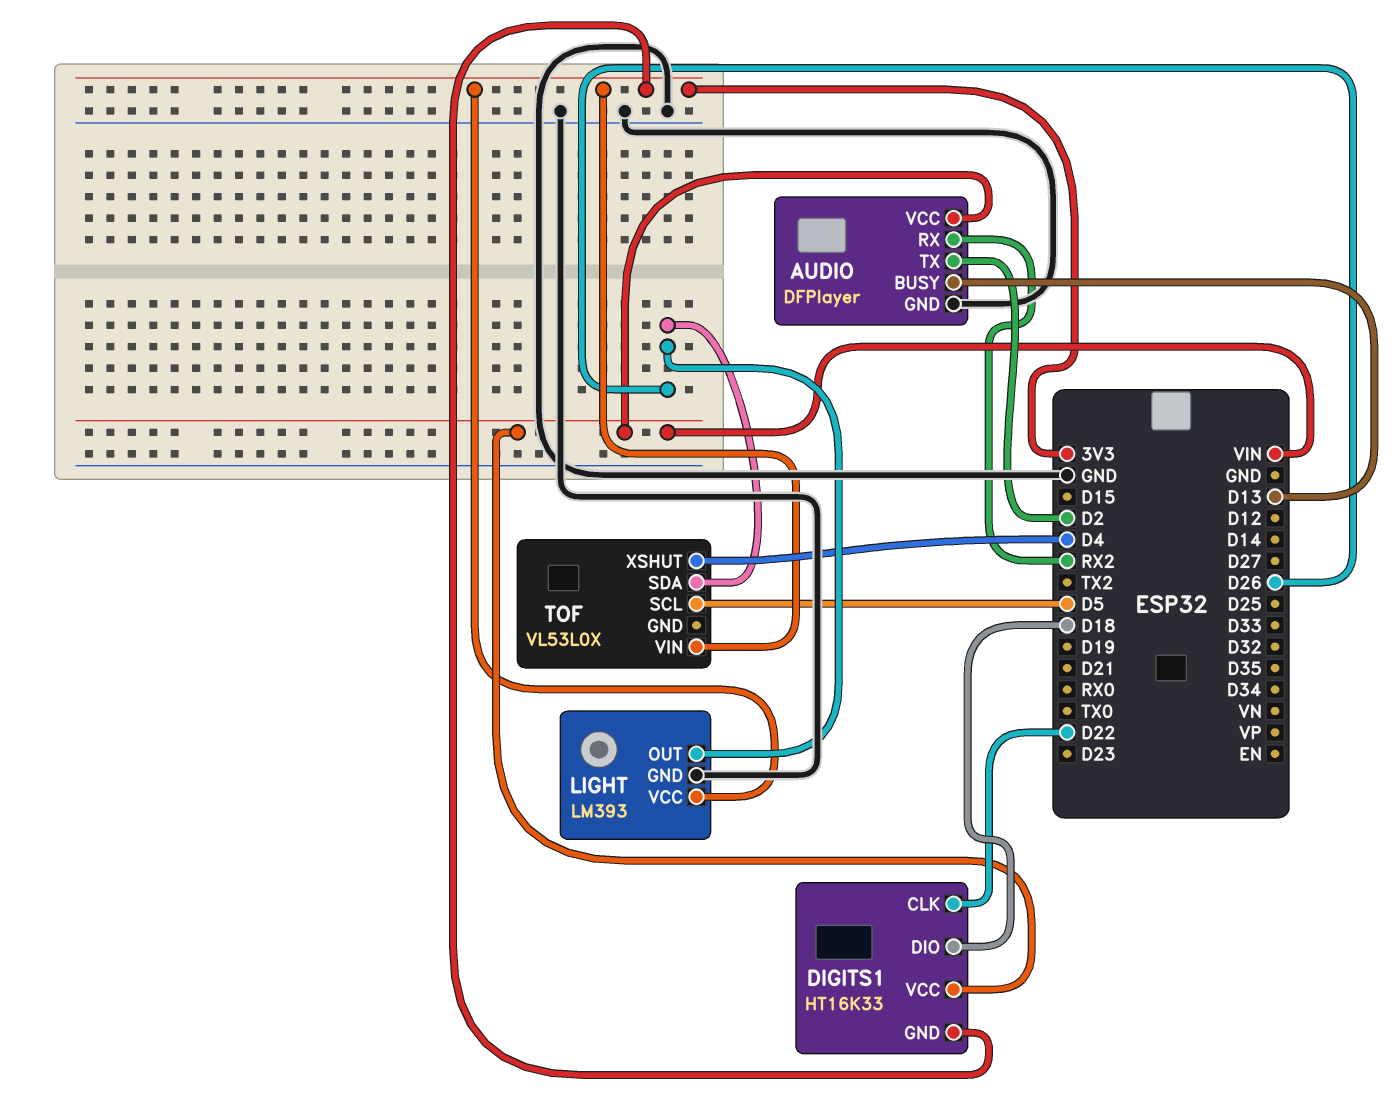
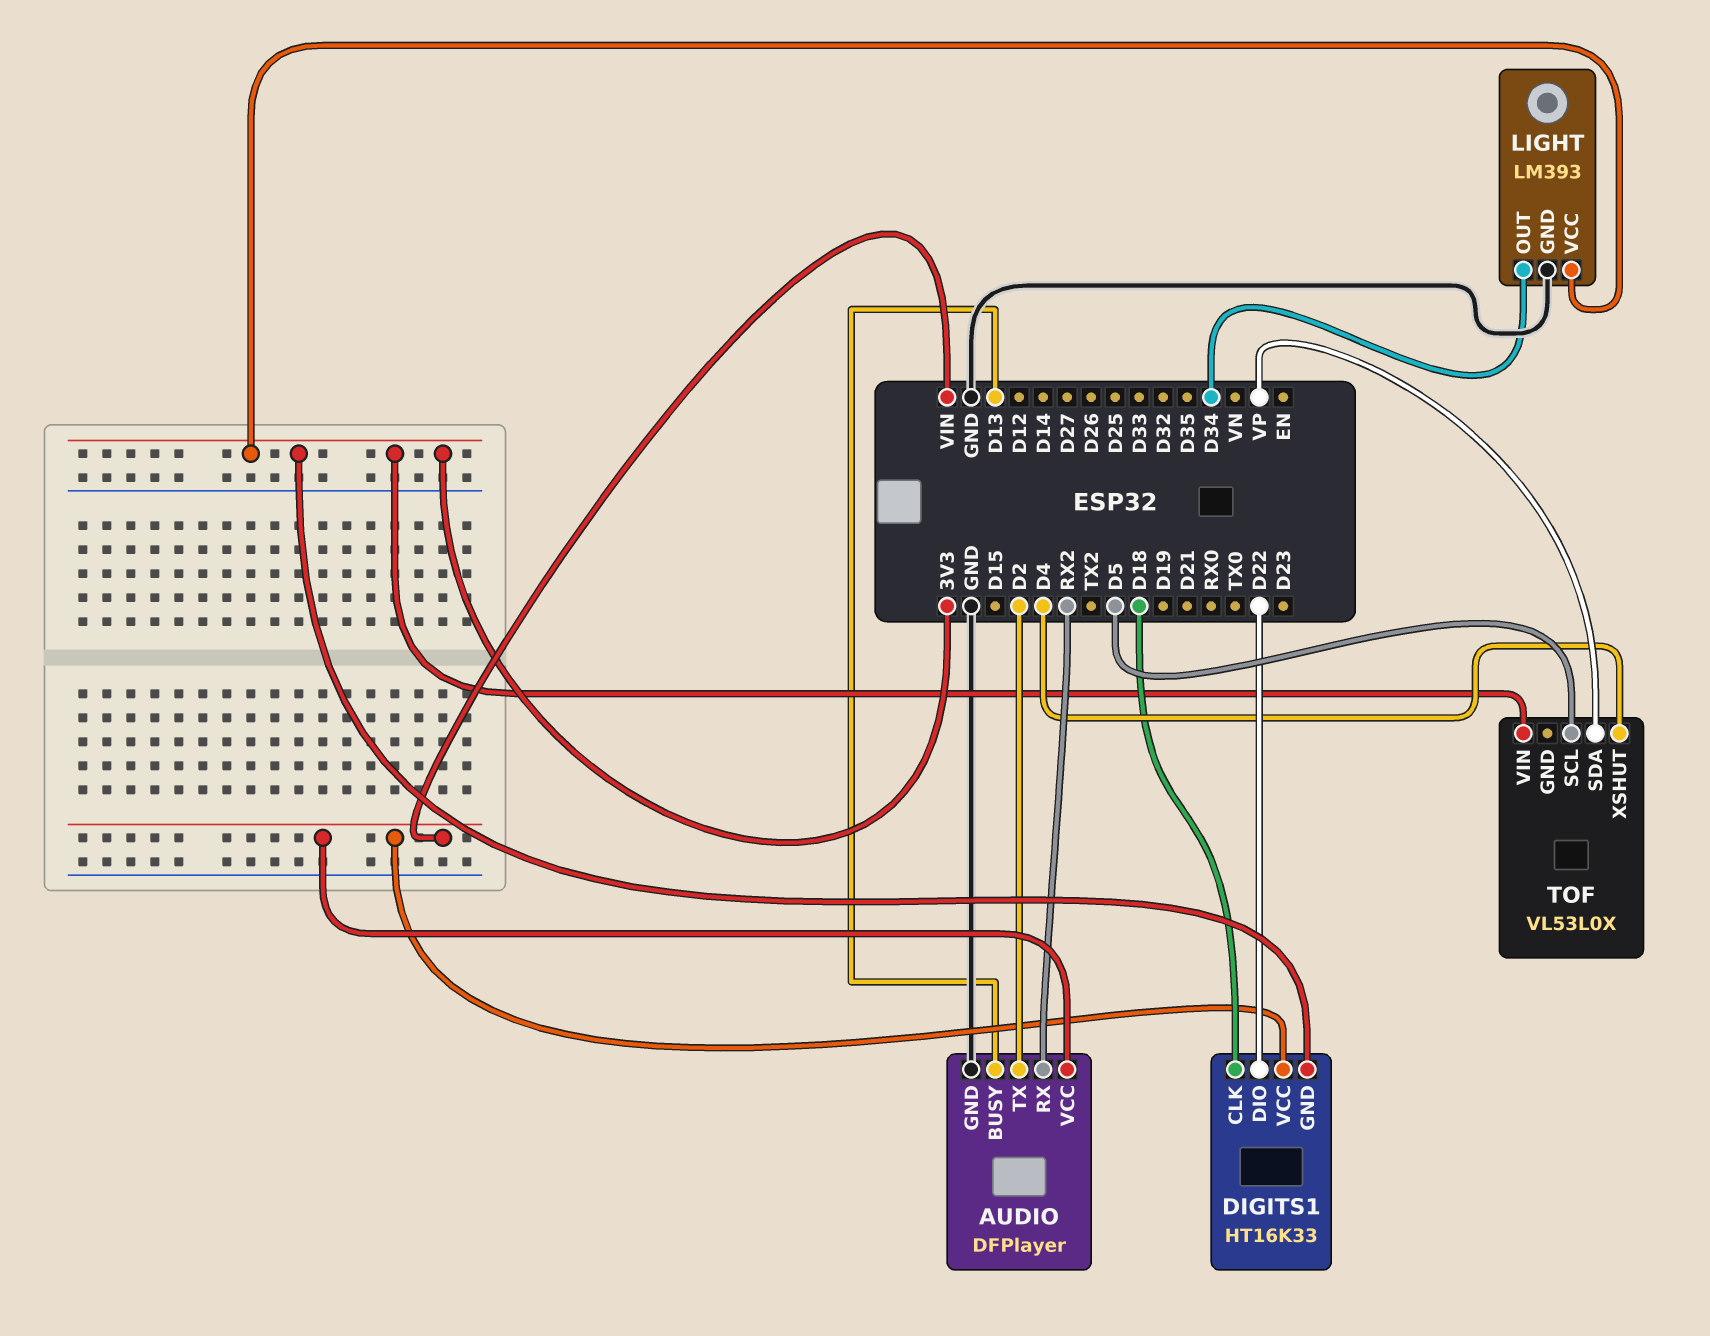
DIGITS1 pin CLK: D22 -> D18
DIGITS1 pin DIO: D18 -> D22
LIGHT pin OUT: D26 -> D34
TOF pin SDA: D26 -> VP

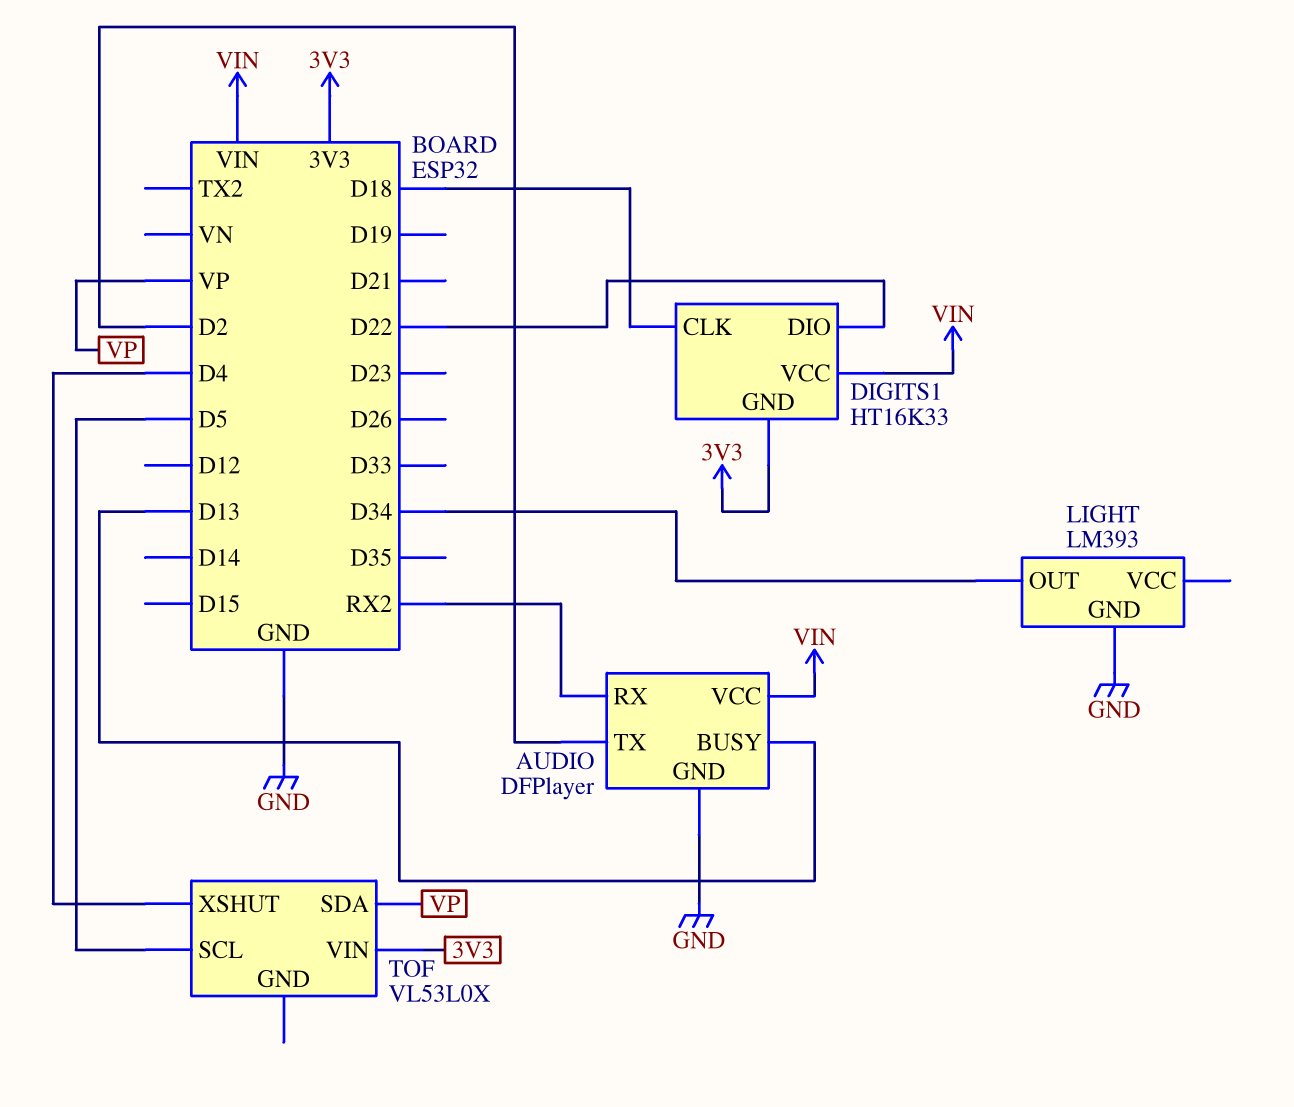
LIGHT pin VCC: 3V3 -> none

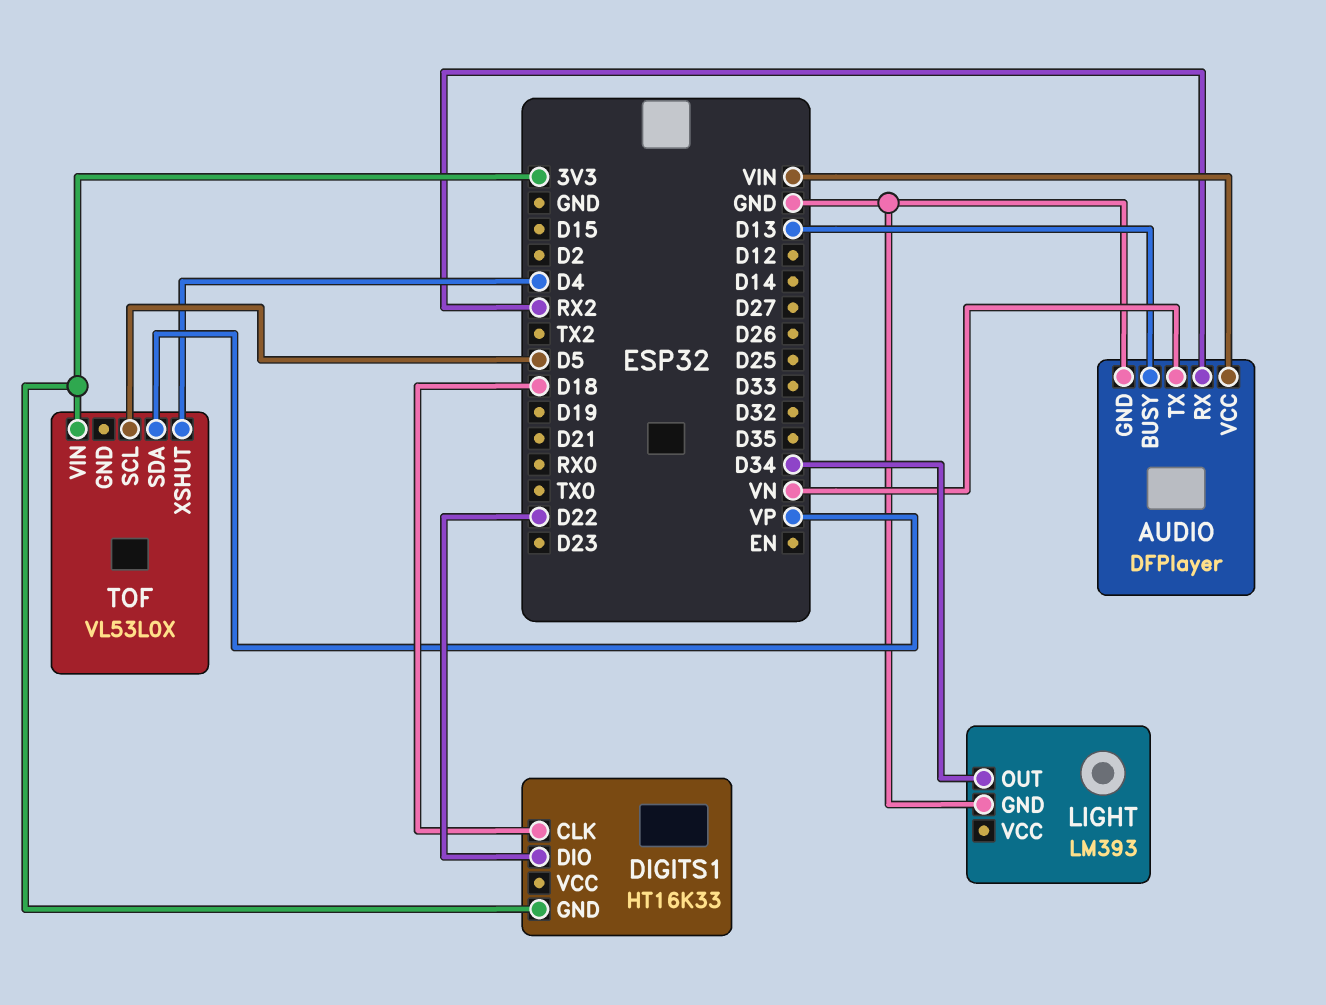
AUDIO pin TX: D2 -> VN
DIGITS1 pin VCC: VIN -> none

